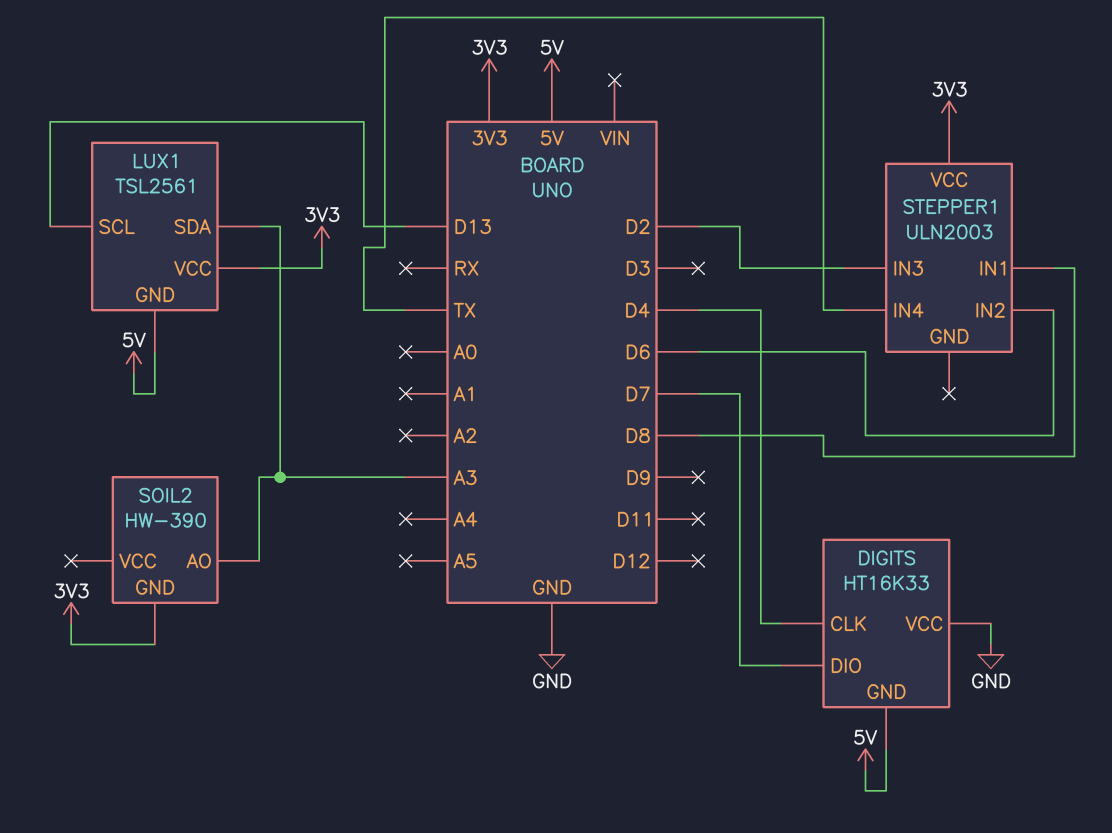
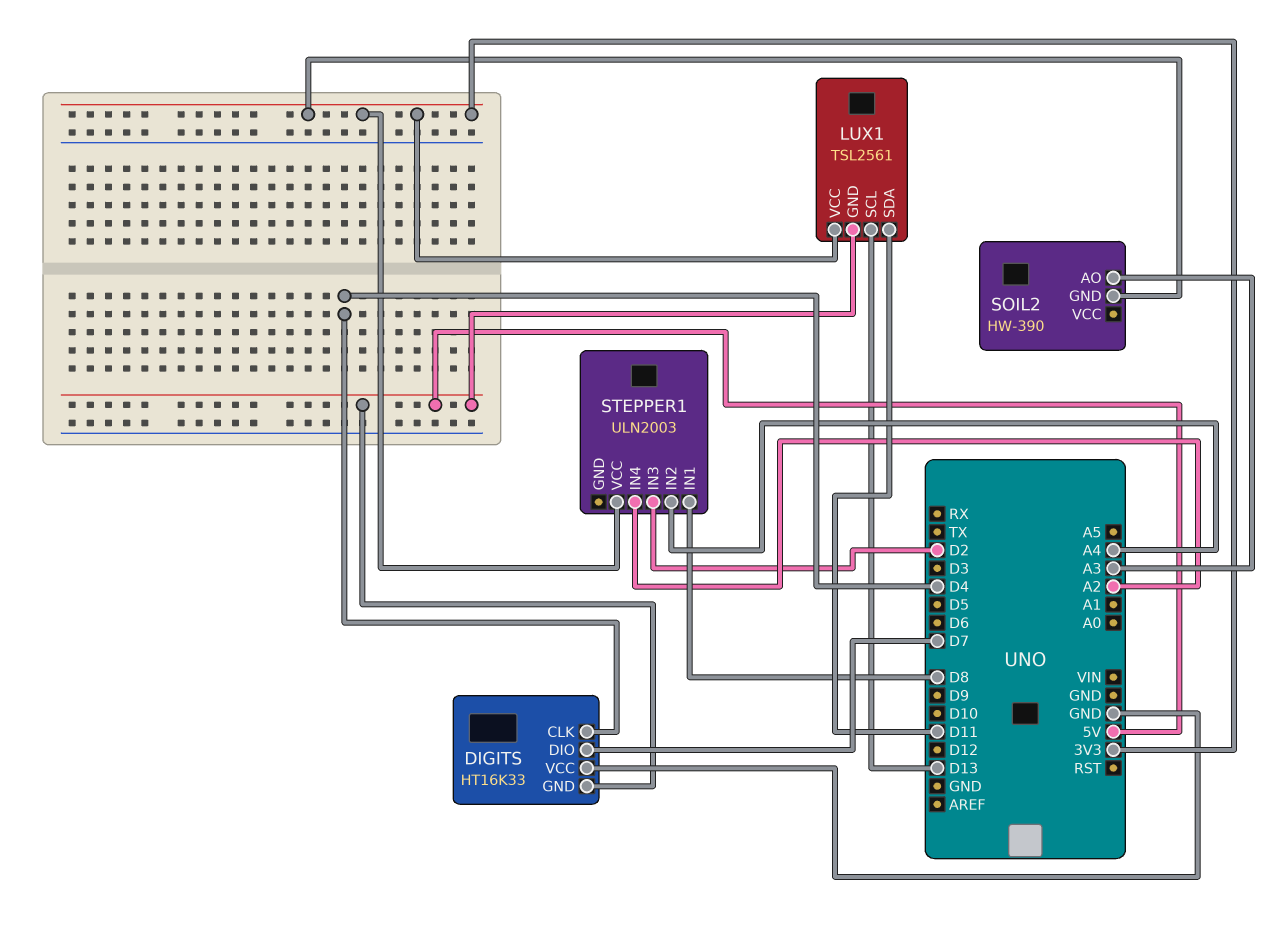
LUX1 pin SDA: A3 -> D11
STEPPER1 pin IN2: D6 -> A4
STEPPER1 pin IN4: TX -> A2

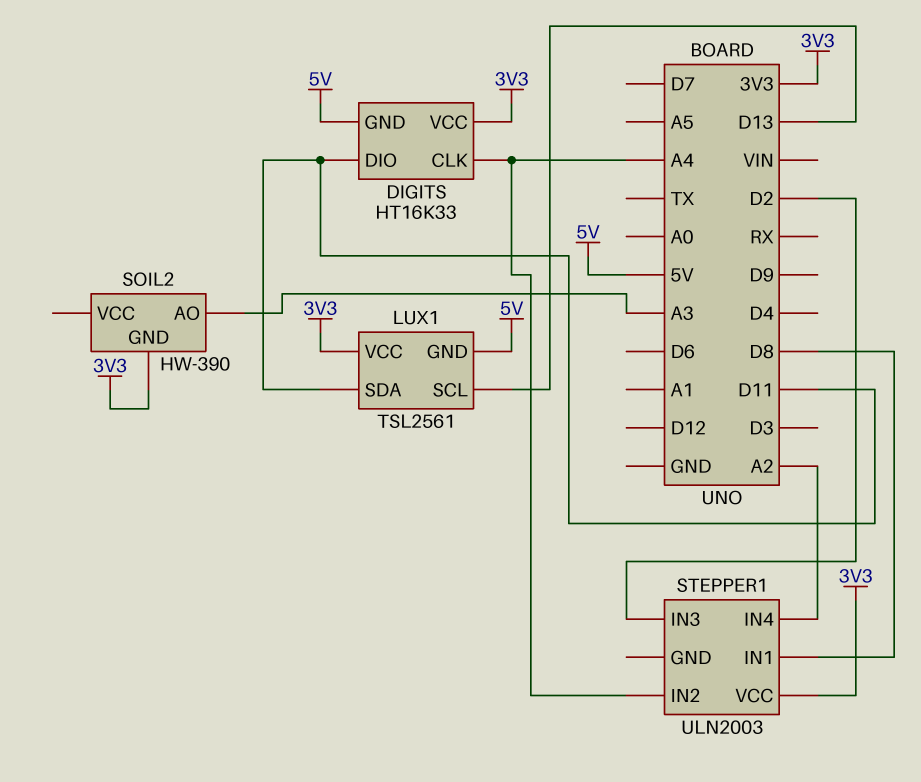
DIGITS pin CLK: D4 -> A4
DIGITS pin DIO: D7 -> D11
DIGITS pin VCC: GND -> 3V3

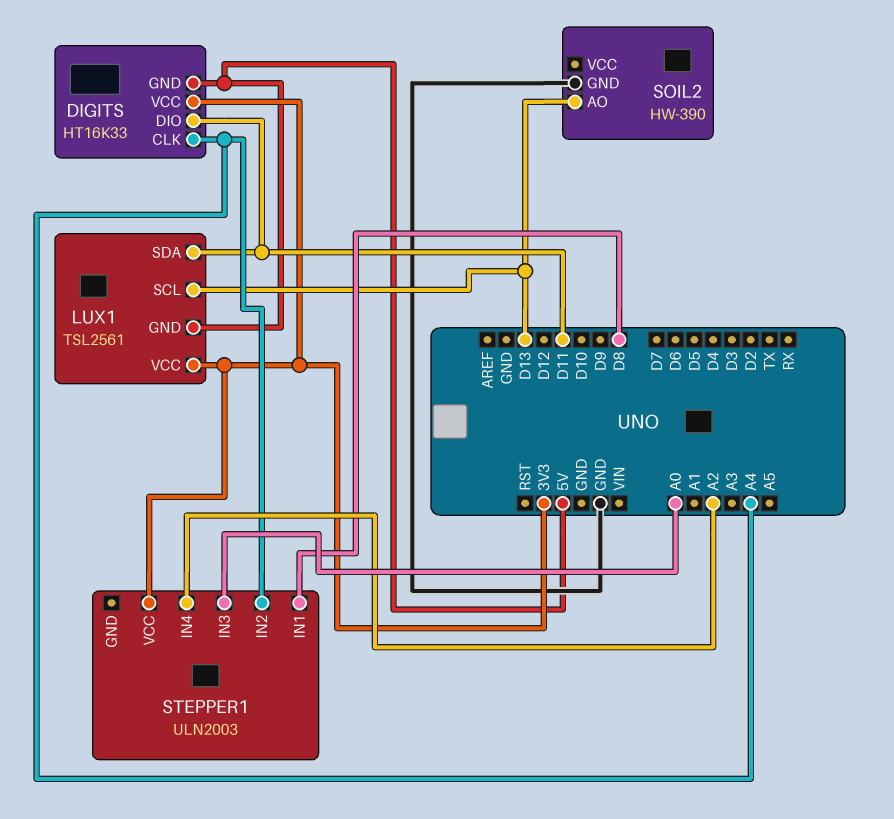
SOIL2 pin AO: A3 -> D13
SOIL2 pin GND: 3V3 -> GND
STEPPER1 pin IN3: D2 -> A0

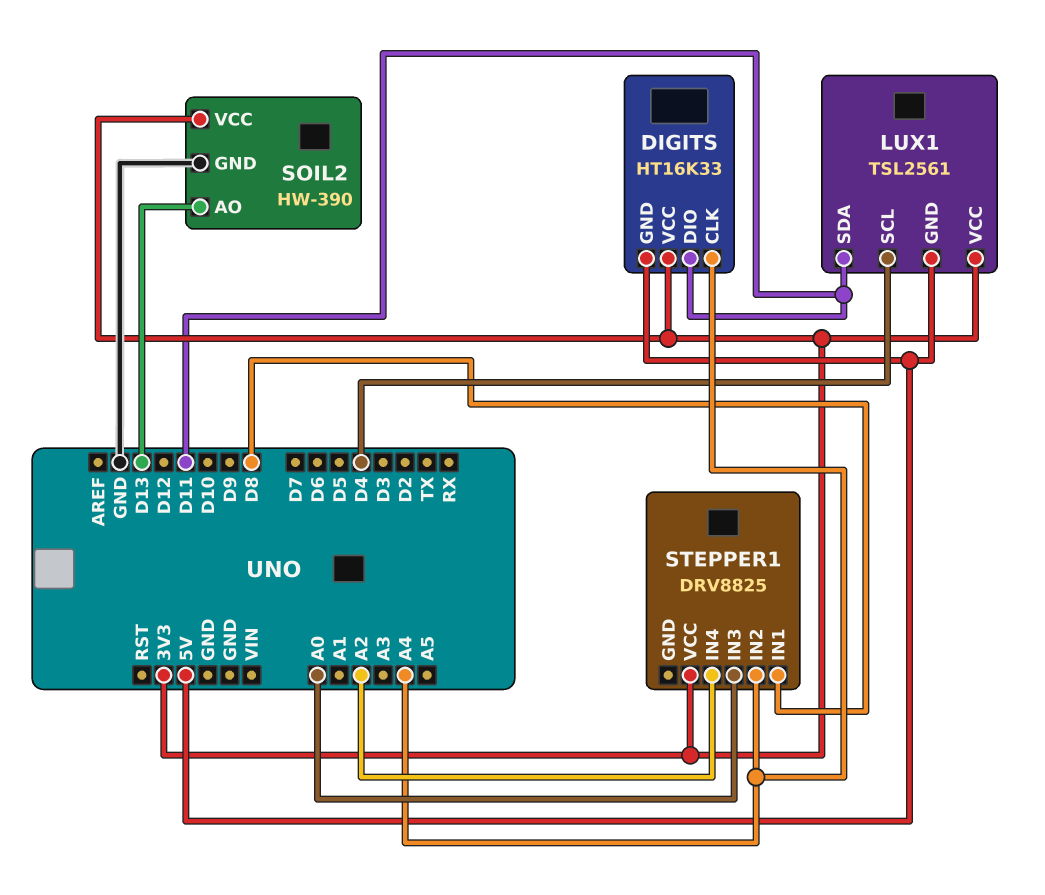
LUX1 pin SCL: D13 -> D4
SOIL2 pin VCC: none -> 3V3
STEPPER1: ULN2003 -> DRV8825

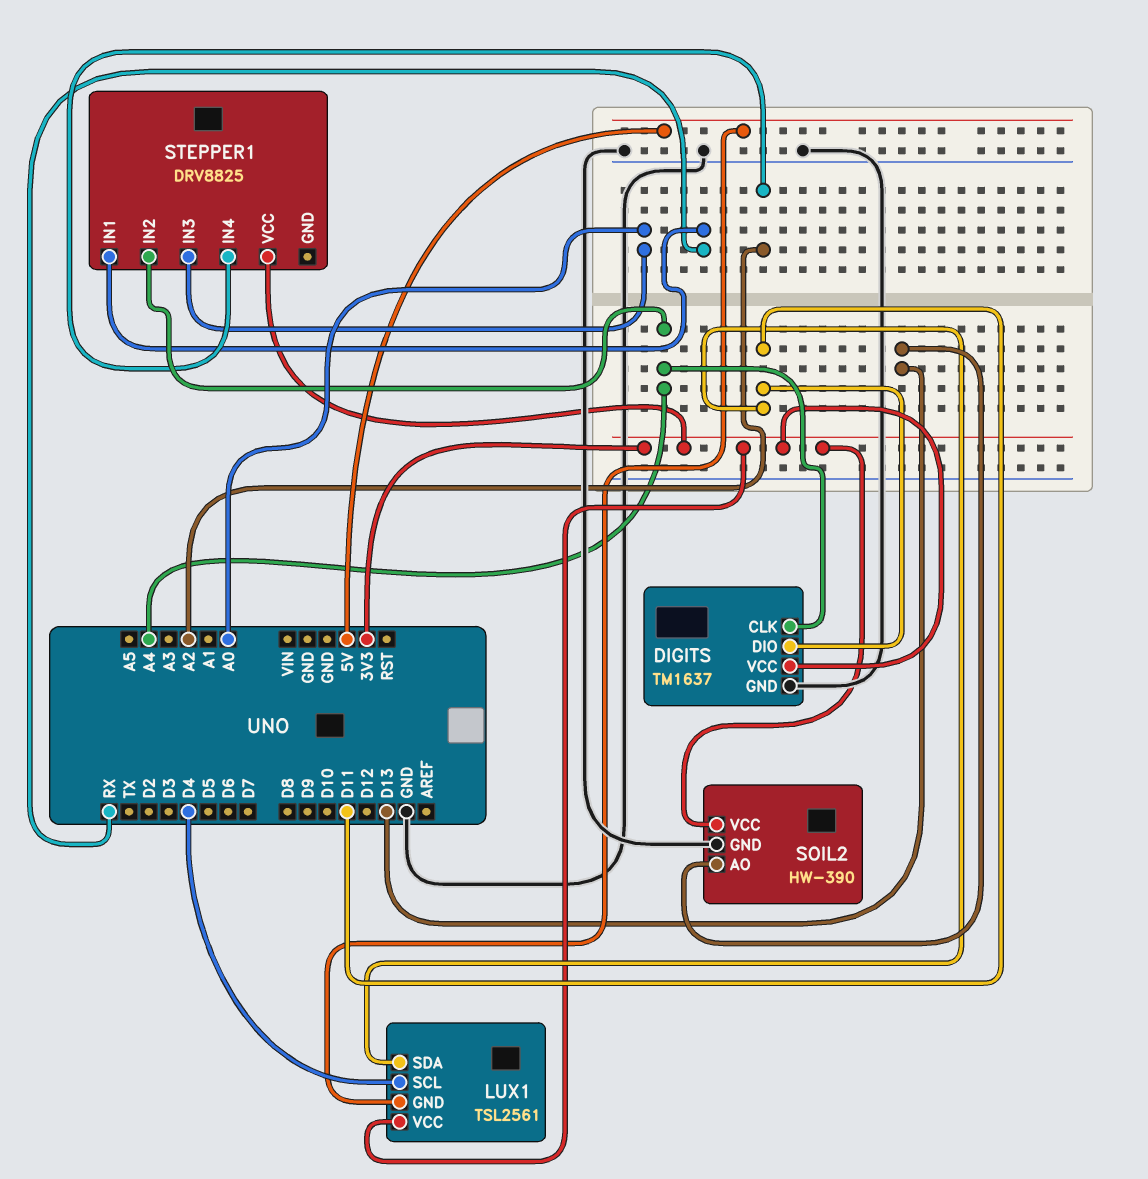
DIGITS: HT16K33 -> TM1637
DIGITS pin GND: 5V -> GND
STEPPER1 pin IN1: D8 -> RX

